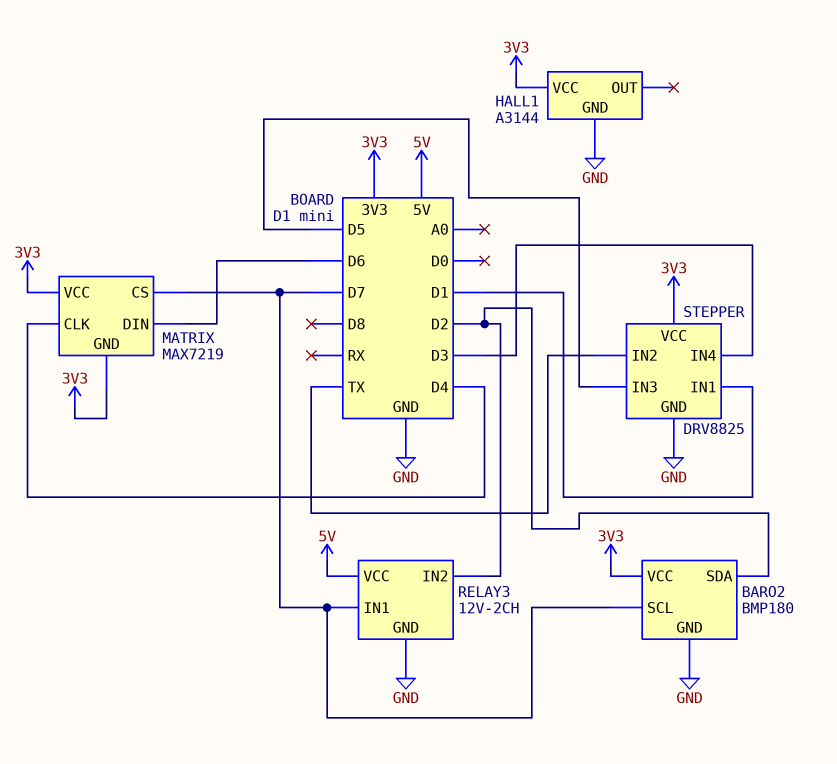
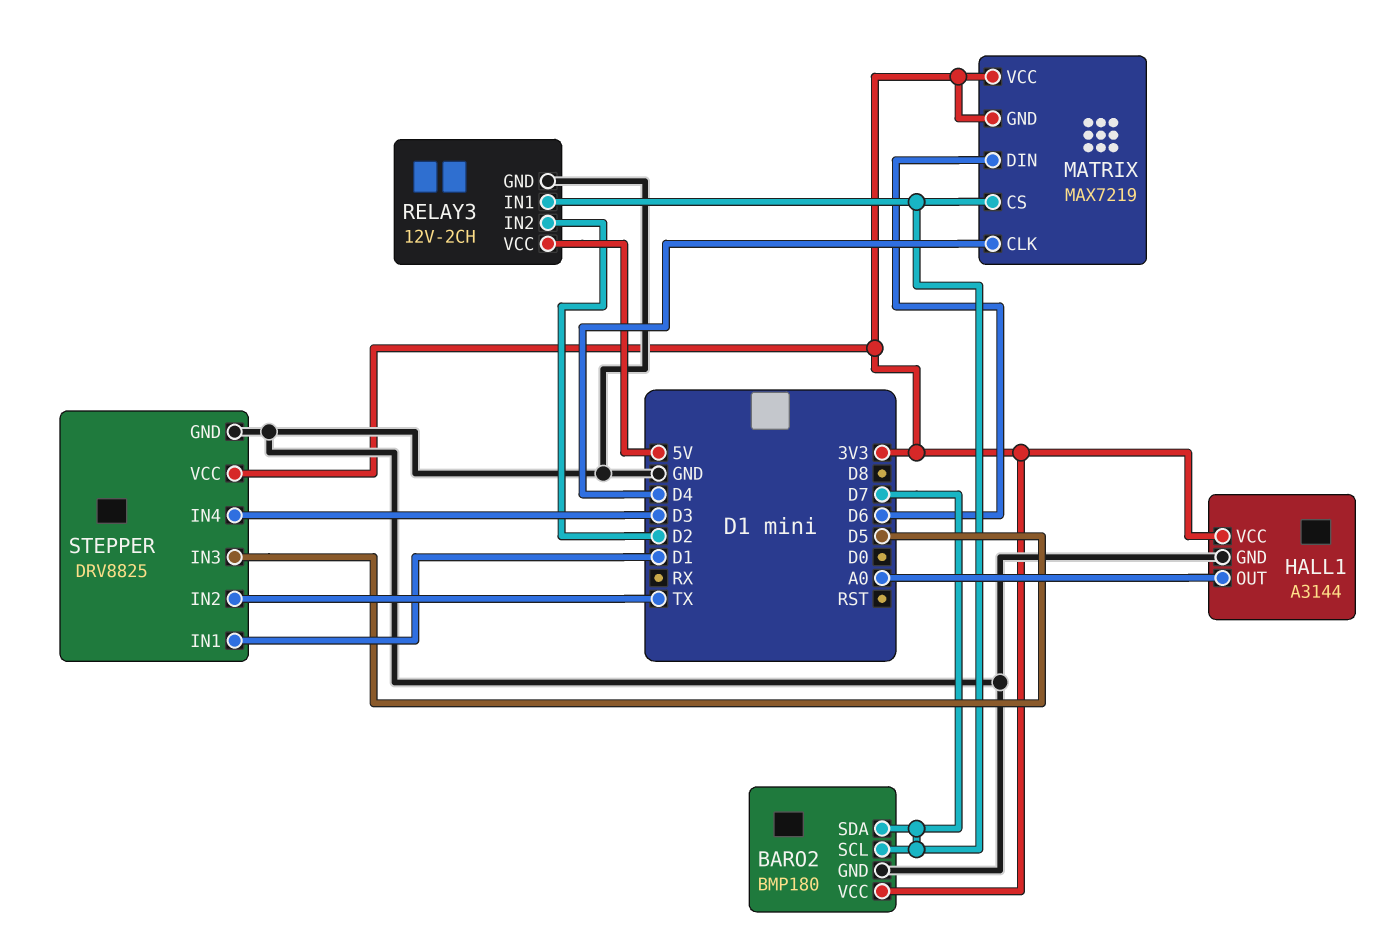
BARO2 pin SDA: D2 -> D7
HALL1 pin OUT: none -> A0

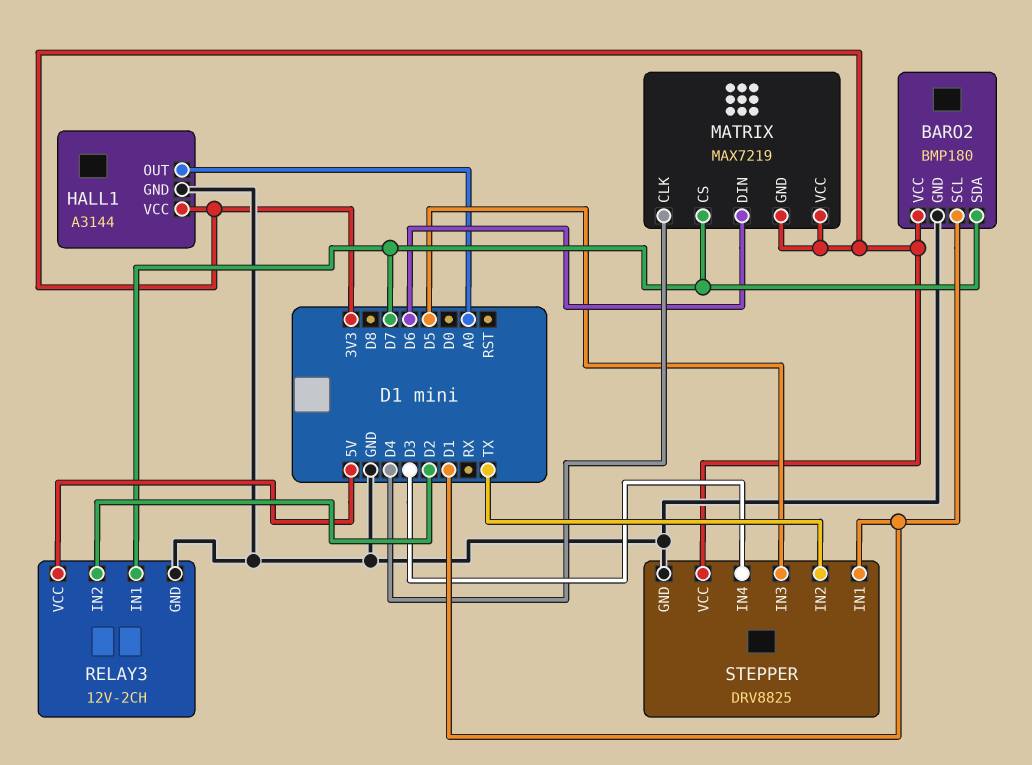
BARO2 pin SCL: D7 -> D1

